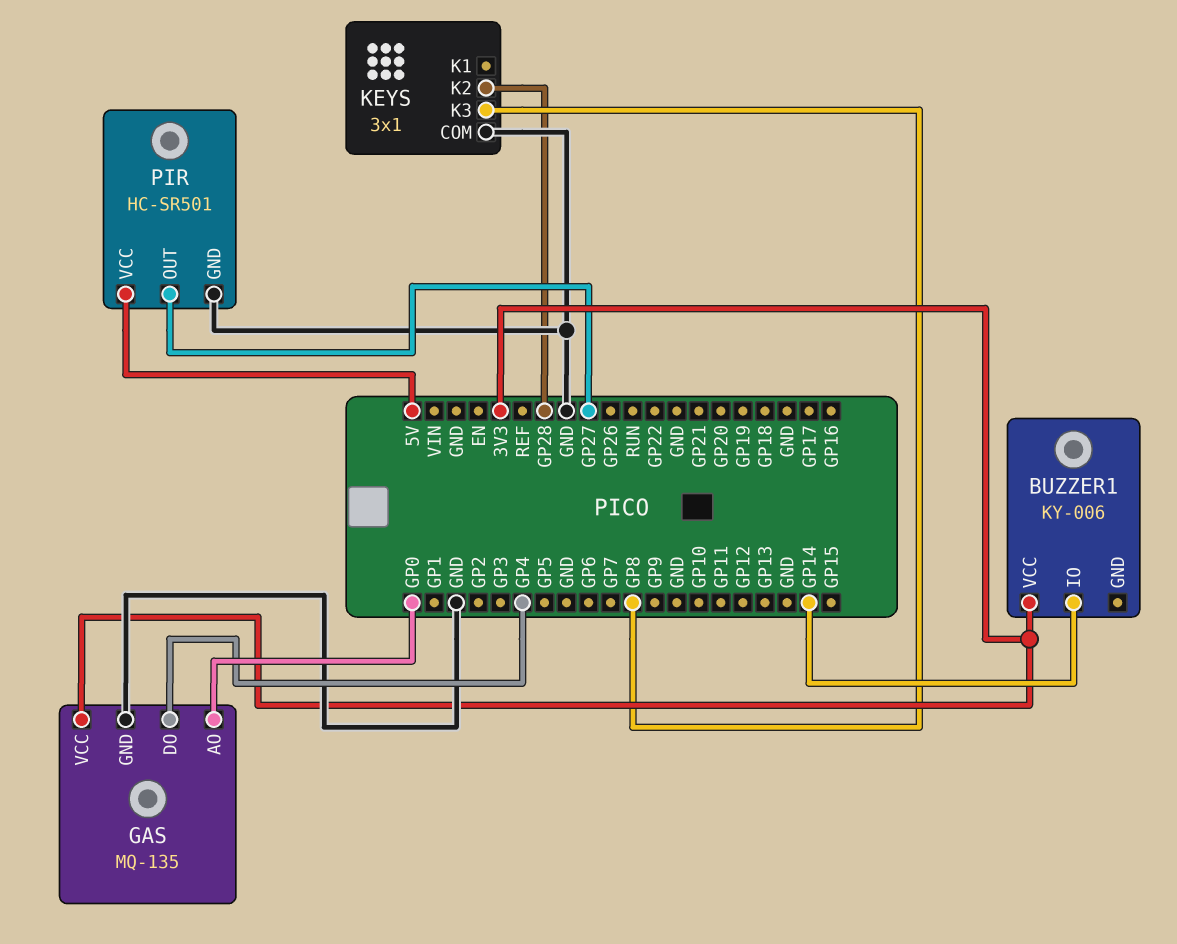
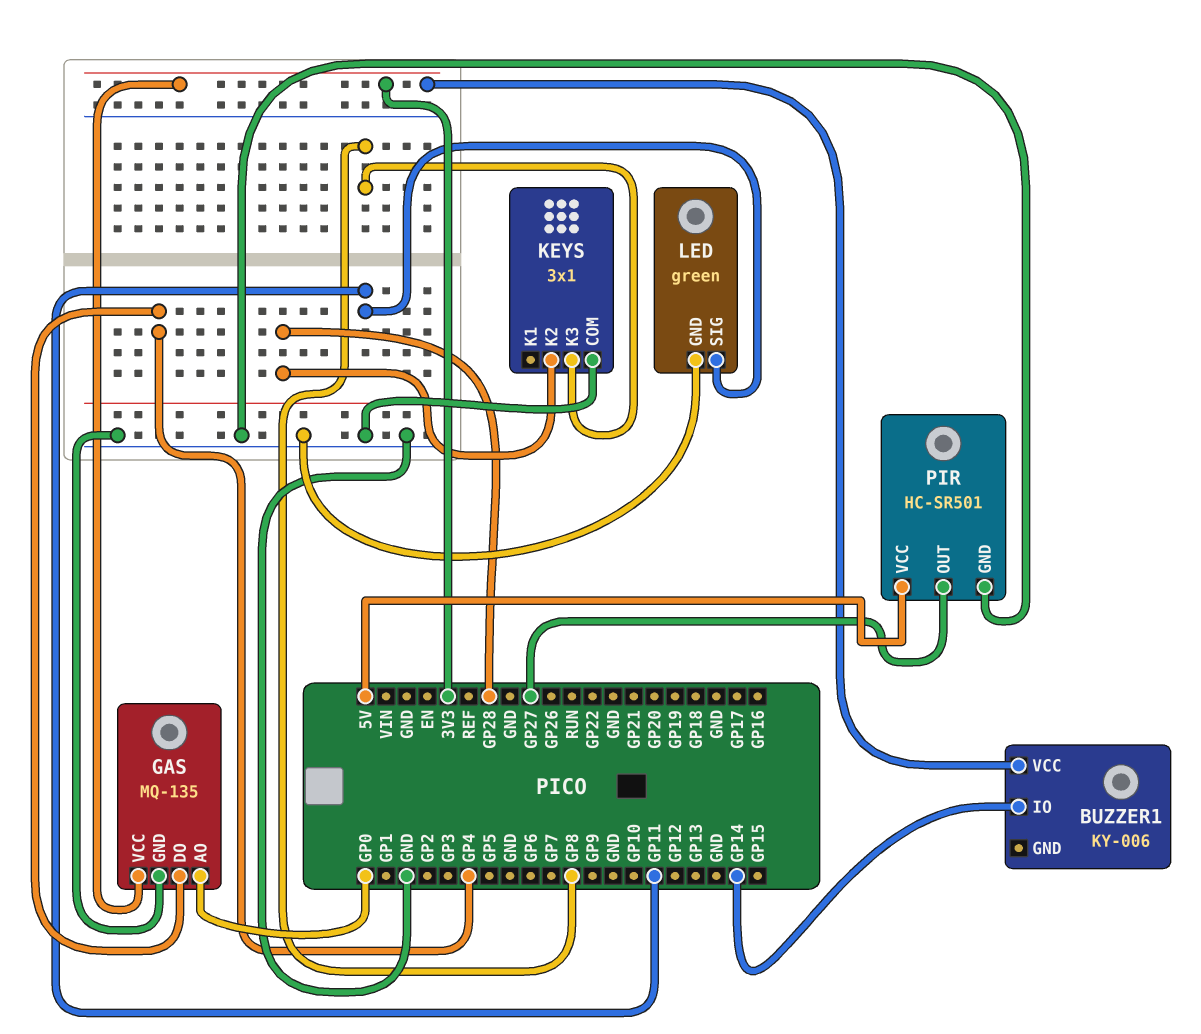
LED: none -> green
LED pin GND: none -> GND
LED pin SIG: none -> GP11

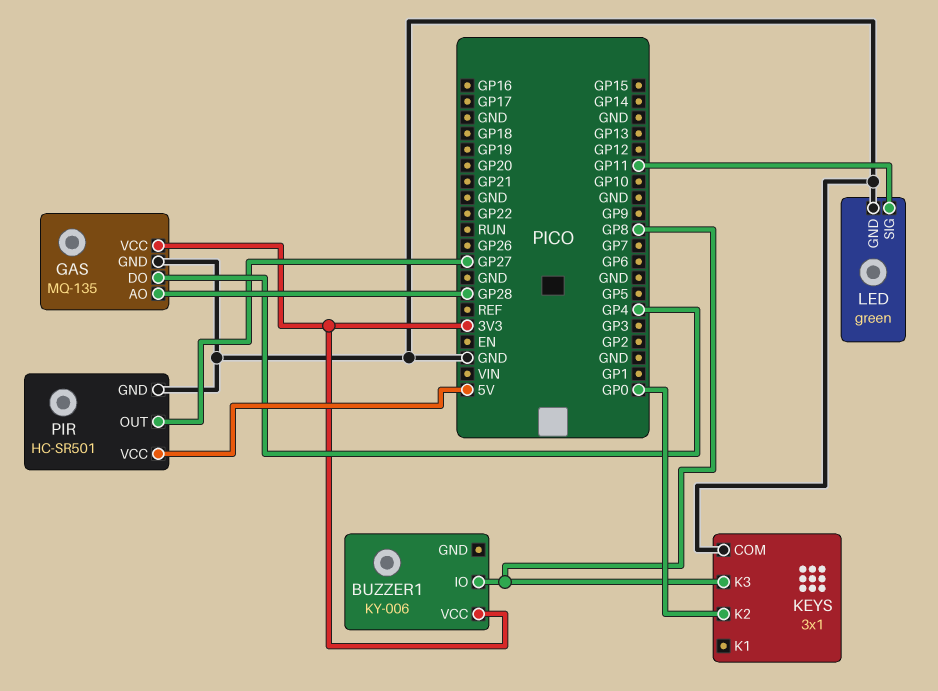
BUZZER1 pin IO: GP14 -> GP8
GAS pin AO: GP0 -> GP28
KEYS pin K2: GP28 -> GP0

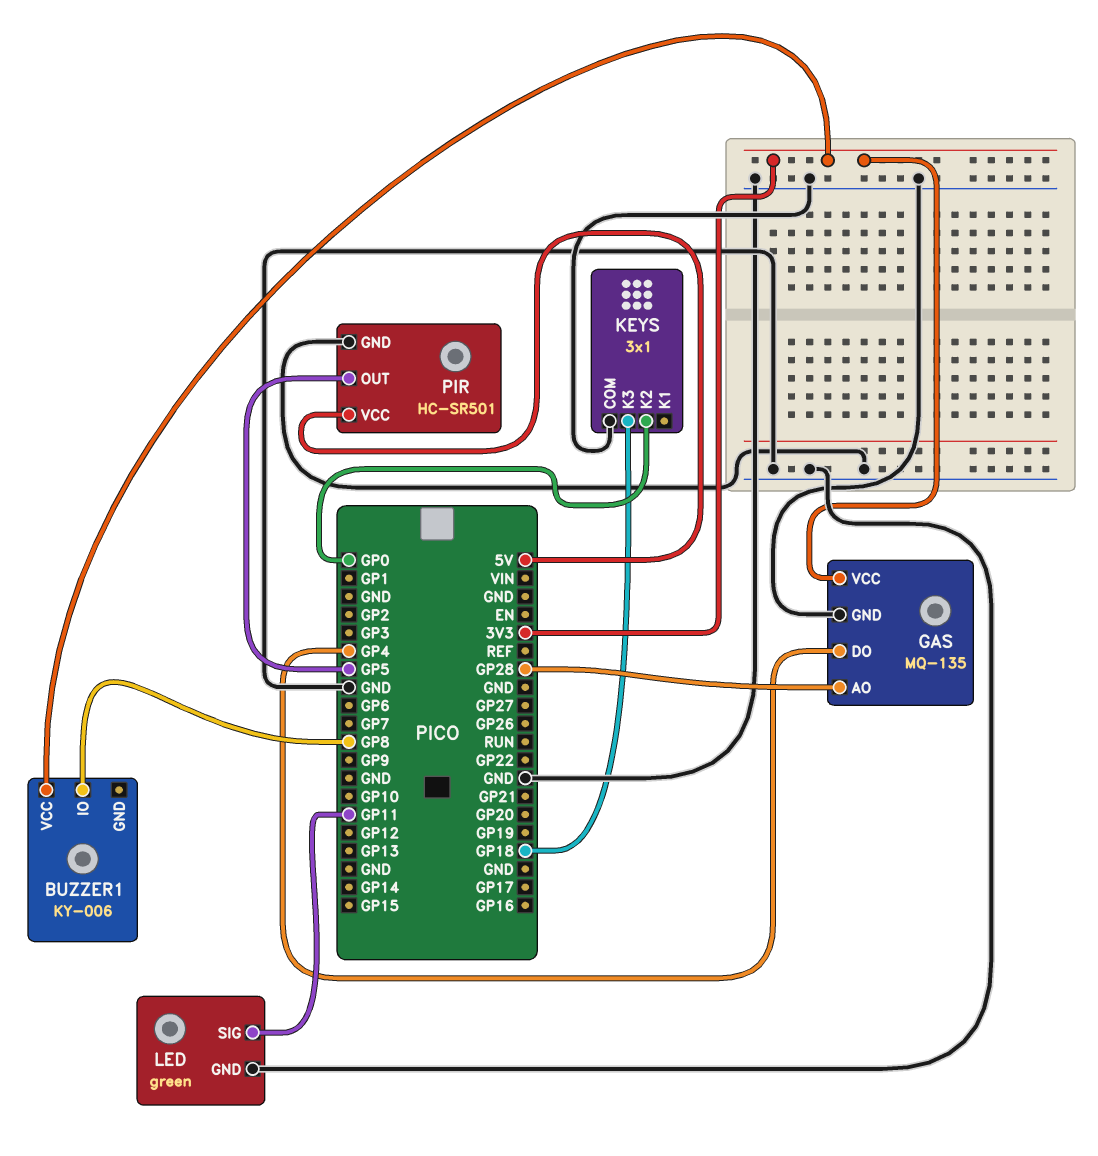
KEYS pin K3: GP8 -> GP18
PIR pin OUT: GP27 -> GP5

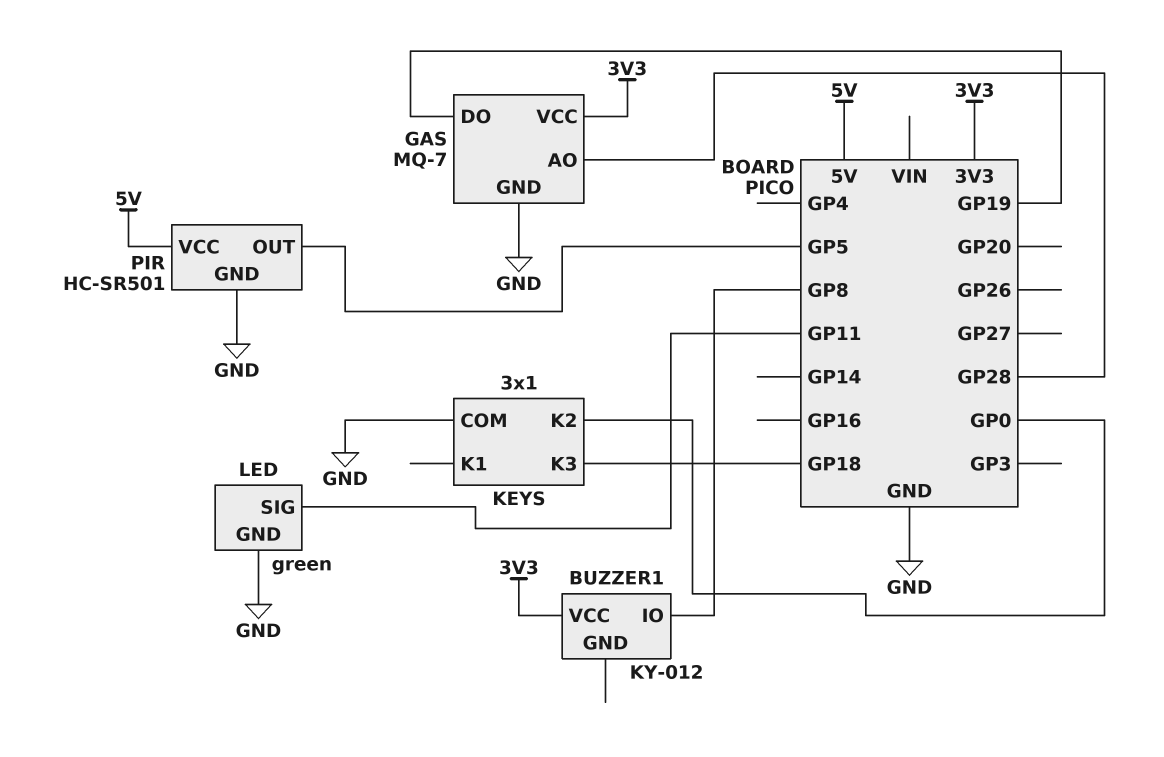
BUZZER1: KY-006 -> KY-012
GAS: MQ-135 -> MQ-7
GAS pin DO: GP4 -> GP19

